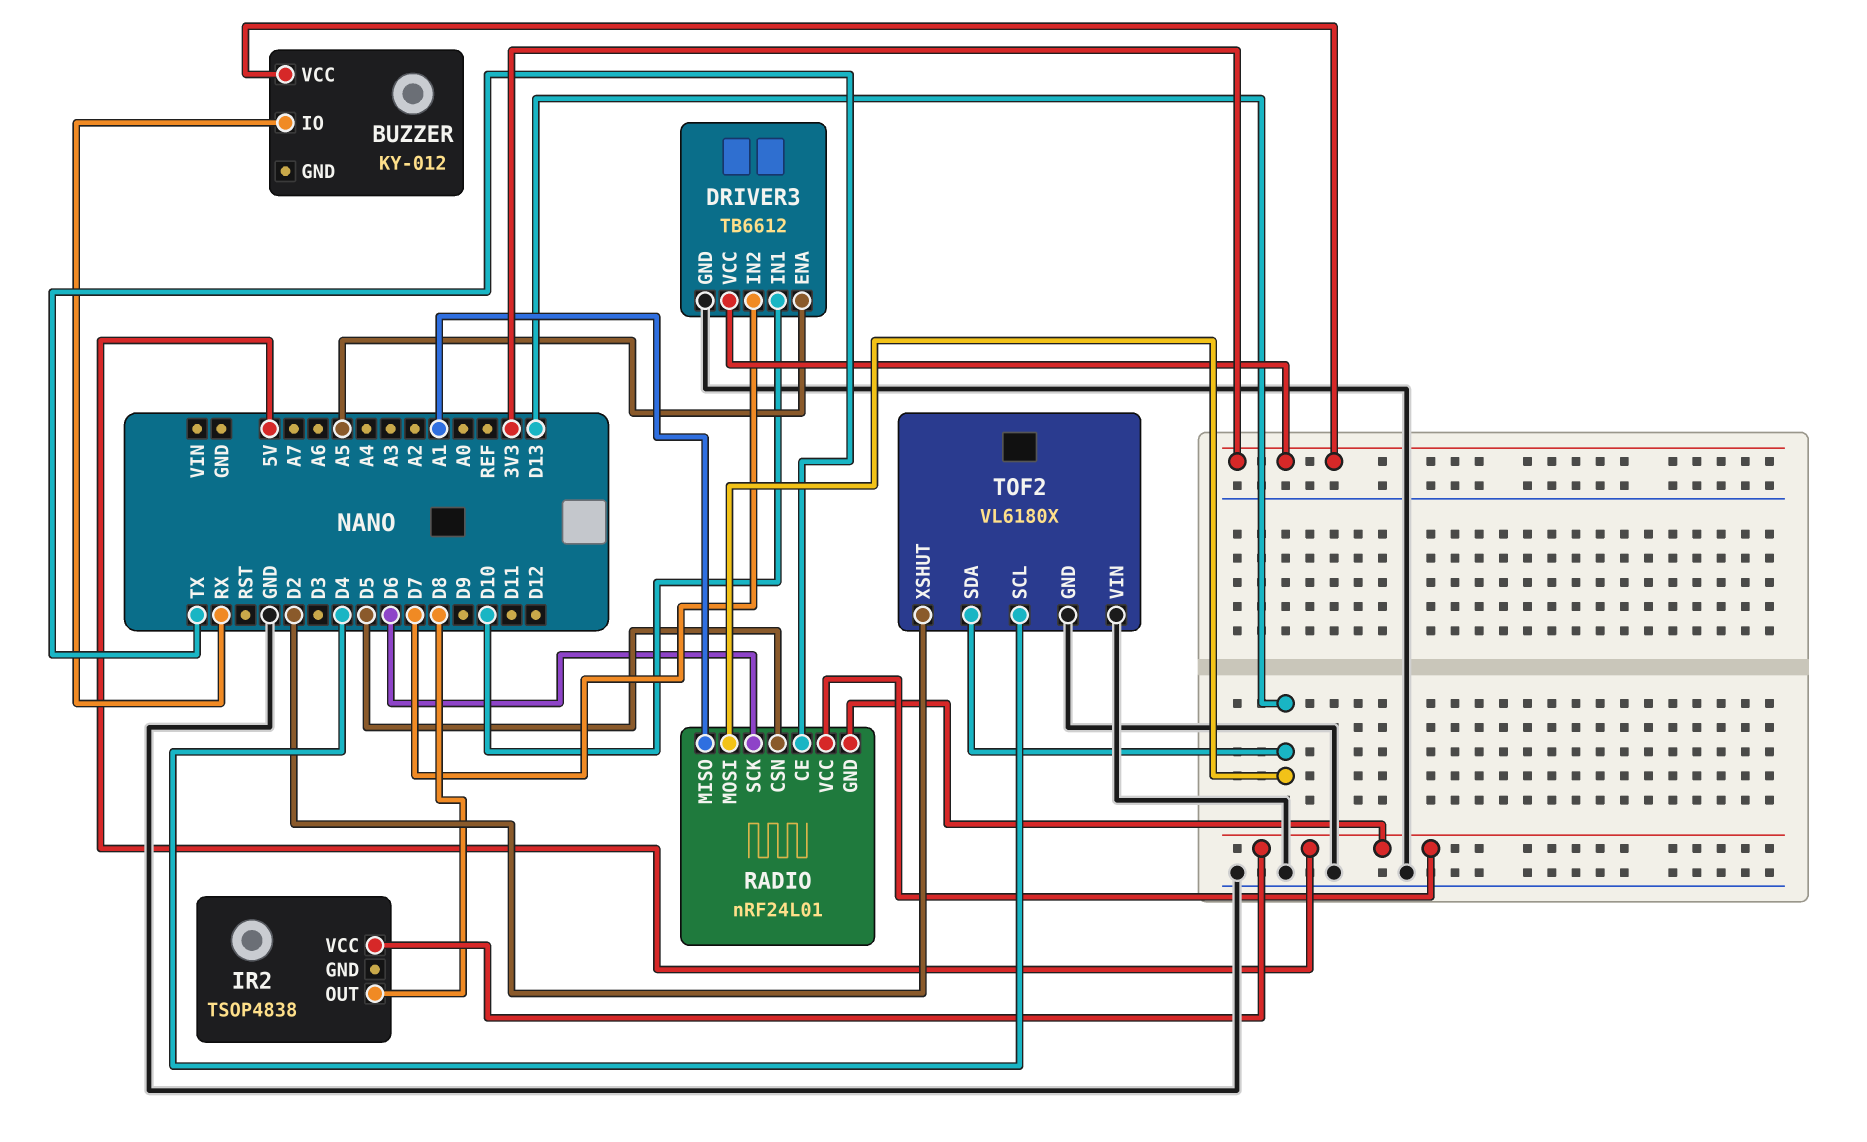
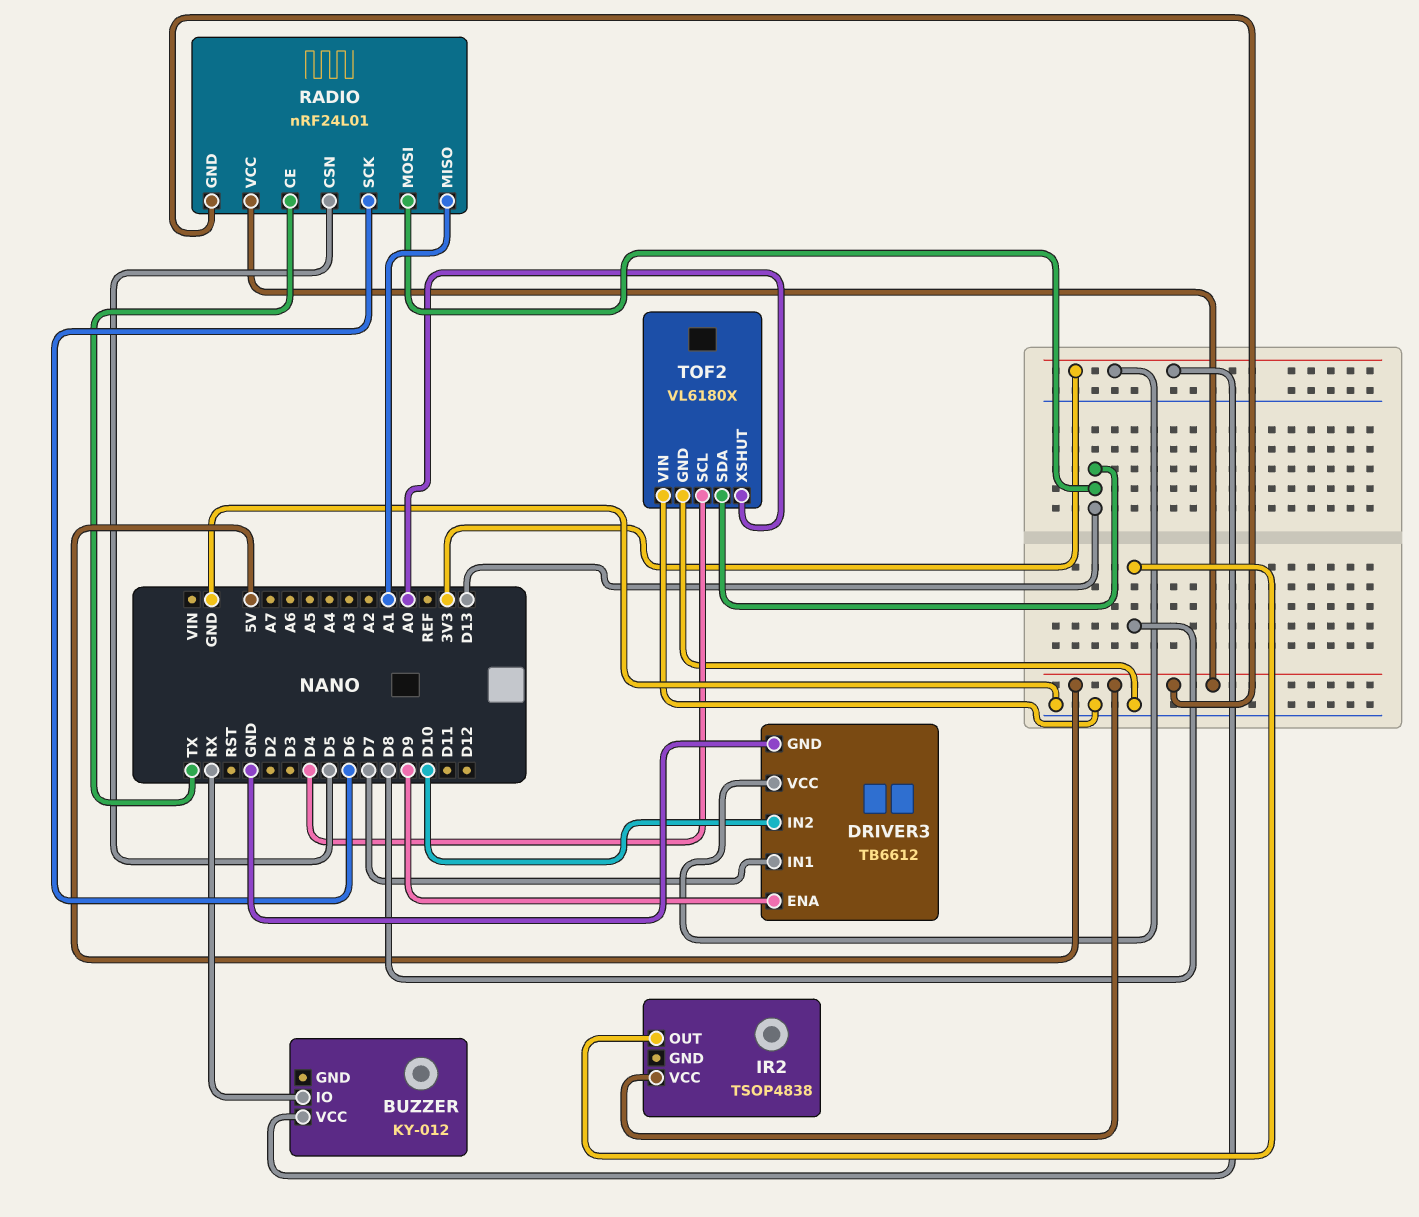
DRIVER3 pin ENA: A5 -> D9
DRIVER3 pin IN1: D10 -> D7
DRIVER3 pin IN2: D7 -> D10
TOF2 pin XSHUT: D2 -> A0

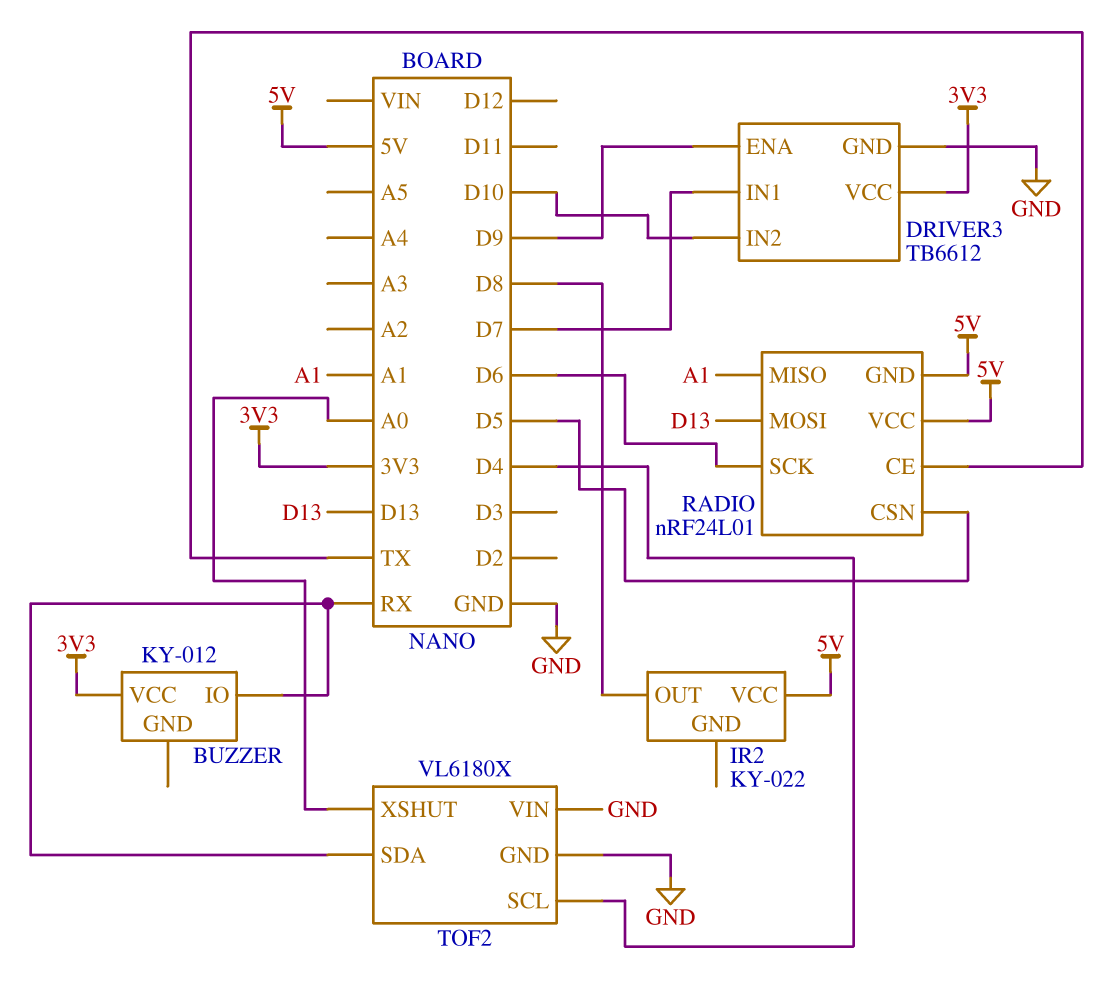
IR2: TSOP4838 -> KY-022
TOF2 pin SDA: D13 -> RX

